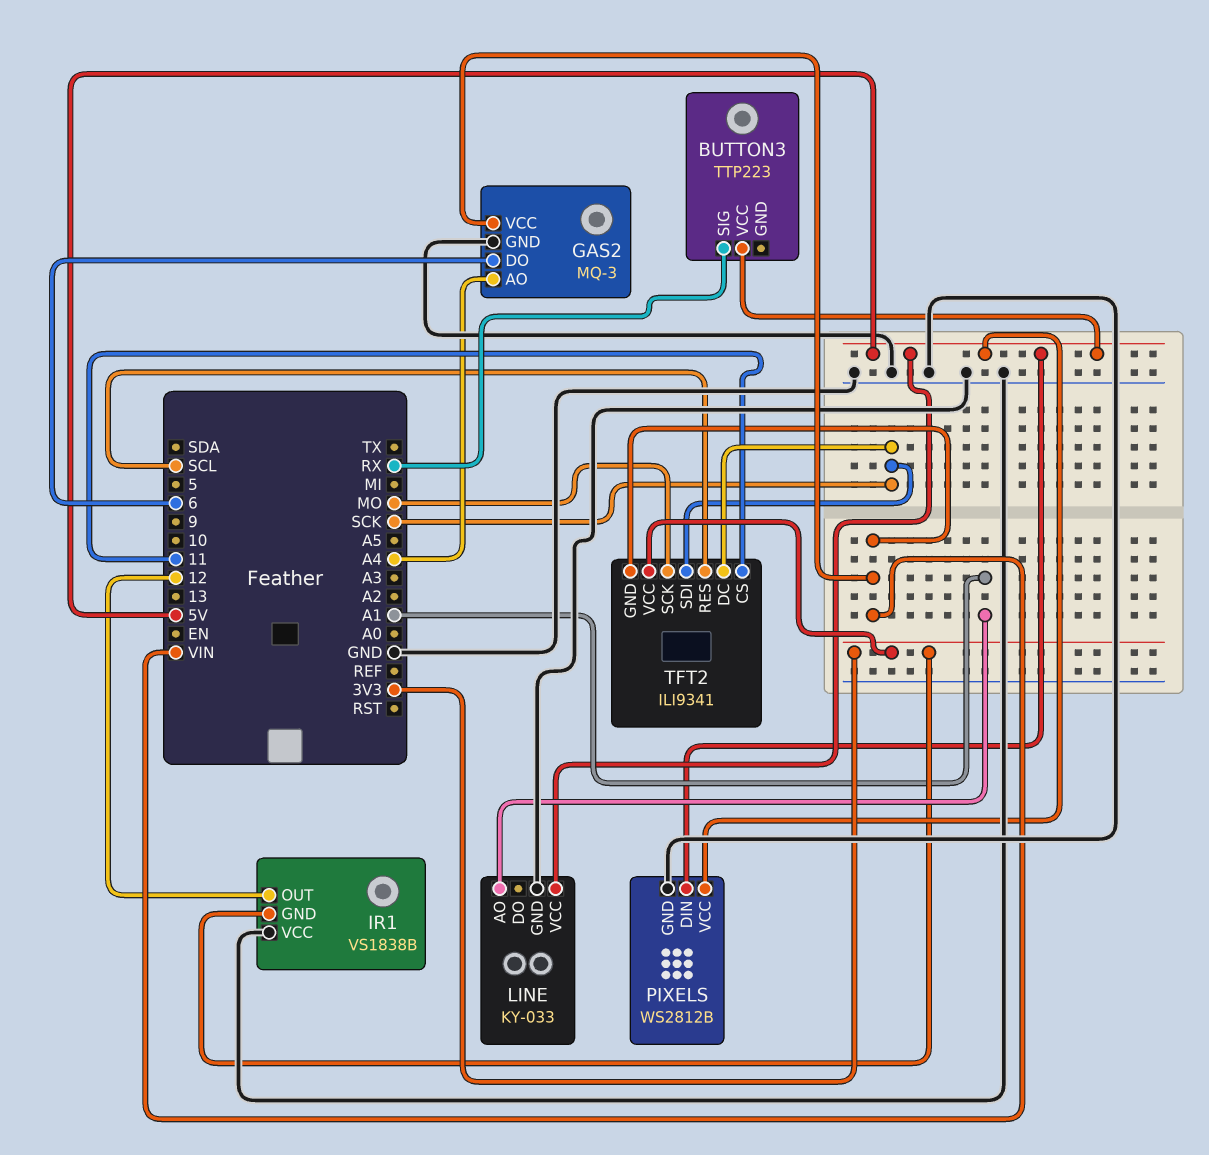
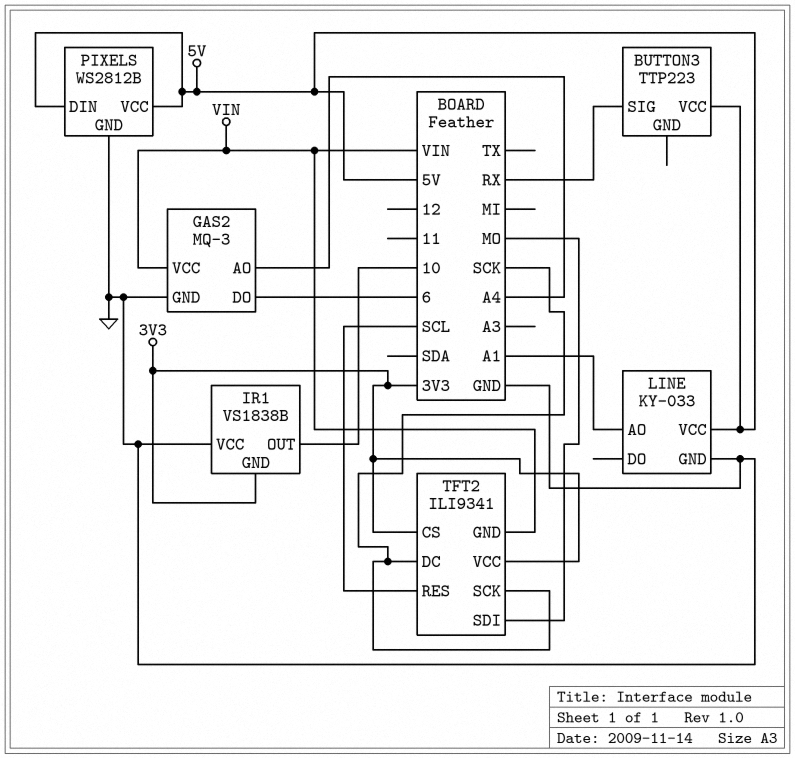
IR1 pin OUT: 12 -> 10
TFT2 pin CS: 11 -> 3V3
TFT2 pin SCK: MO -> SCK
TFT2 pin SDI: SCK -> MO

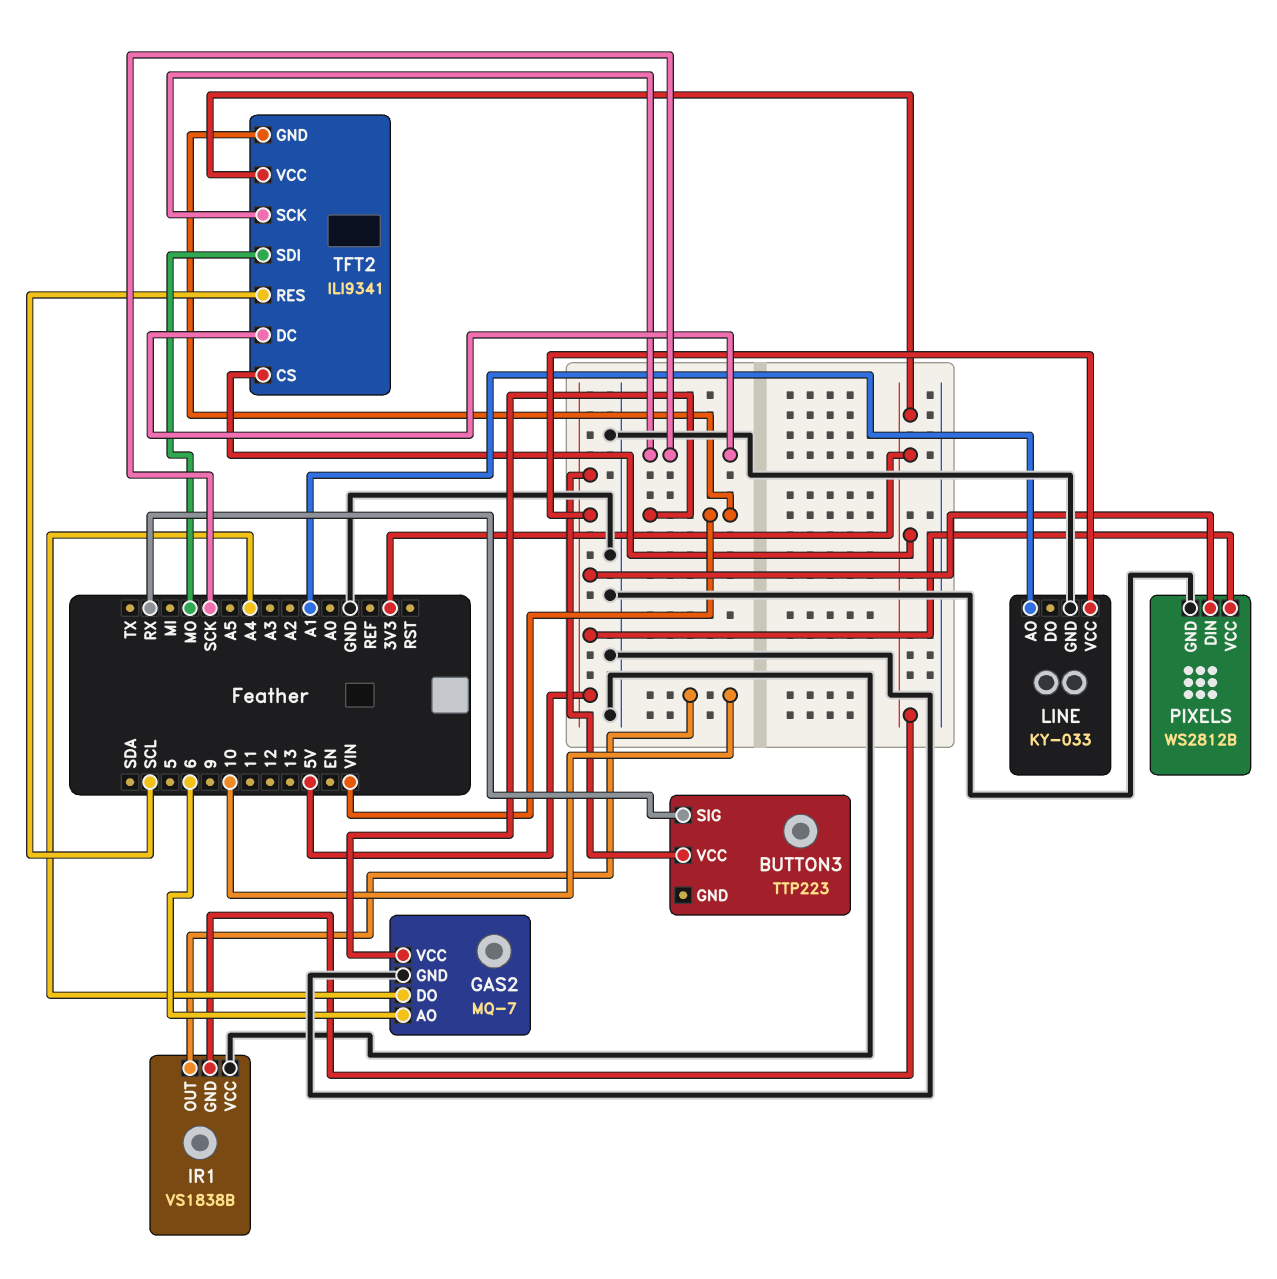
GAS2: MQ-3 -> MQ-7
GAS2 pin AO: A4 -> 6
GAS2 pin DO: 6 -> A4

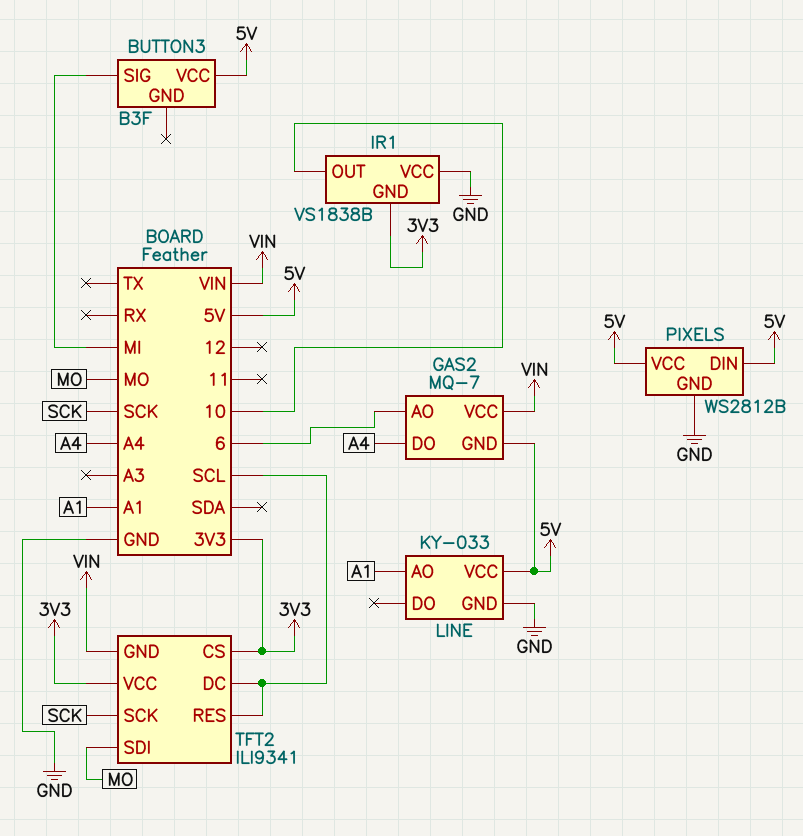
BUTTON3: TTP223 -> B3F
BUTTON3 pin SIG: RX -> MI
GAS2 pin GND: GND -> 5V
TFT2 pin DC: SCK -> SCL

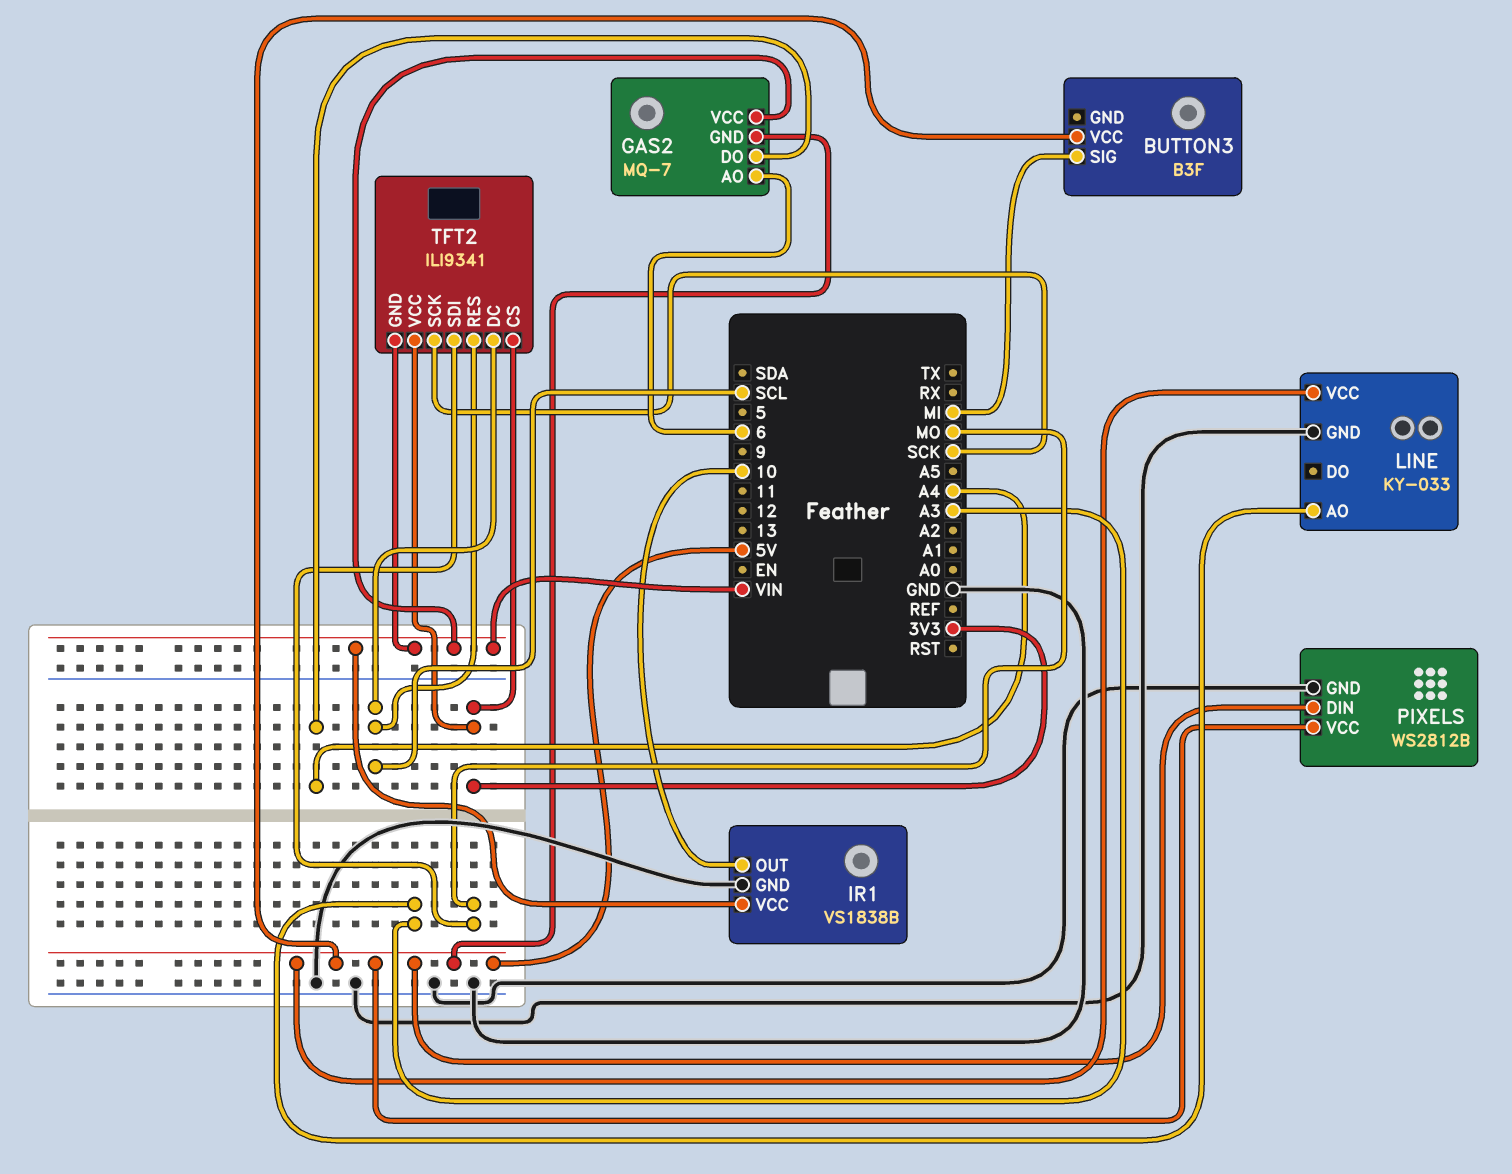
IR1 pin GND: 3V3 -> GND
IR1 pin VCC: GND -> VIN
LINE pin AO: A1 -> A3

